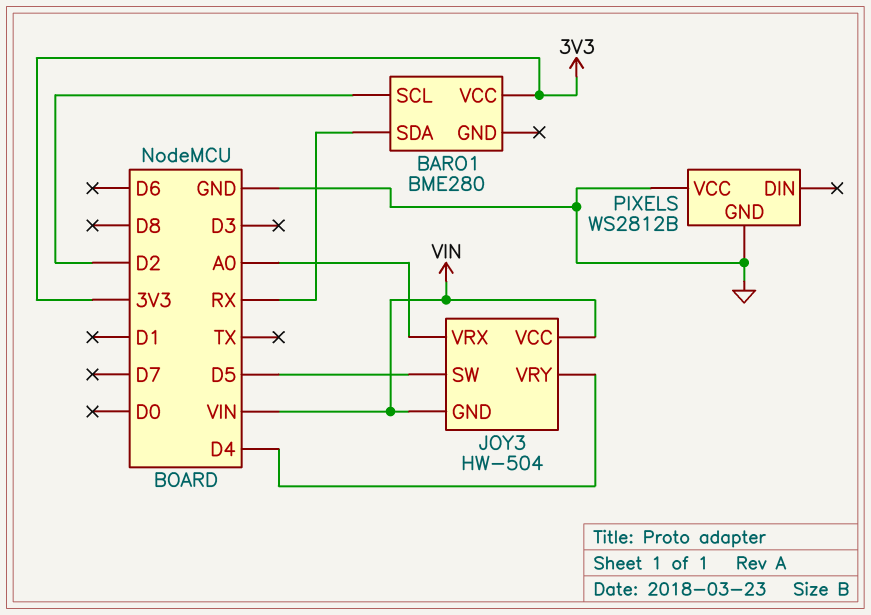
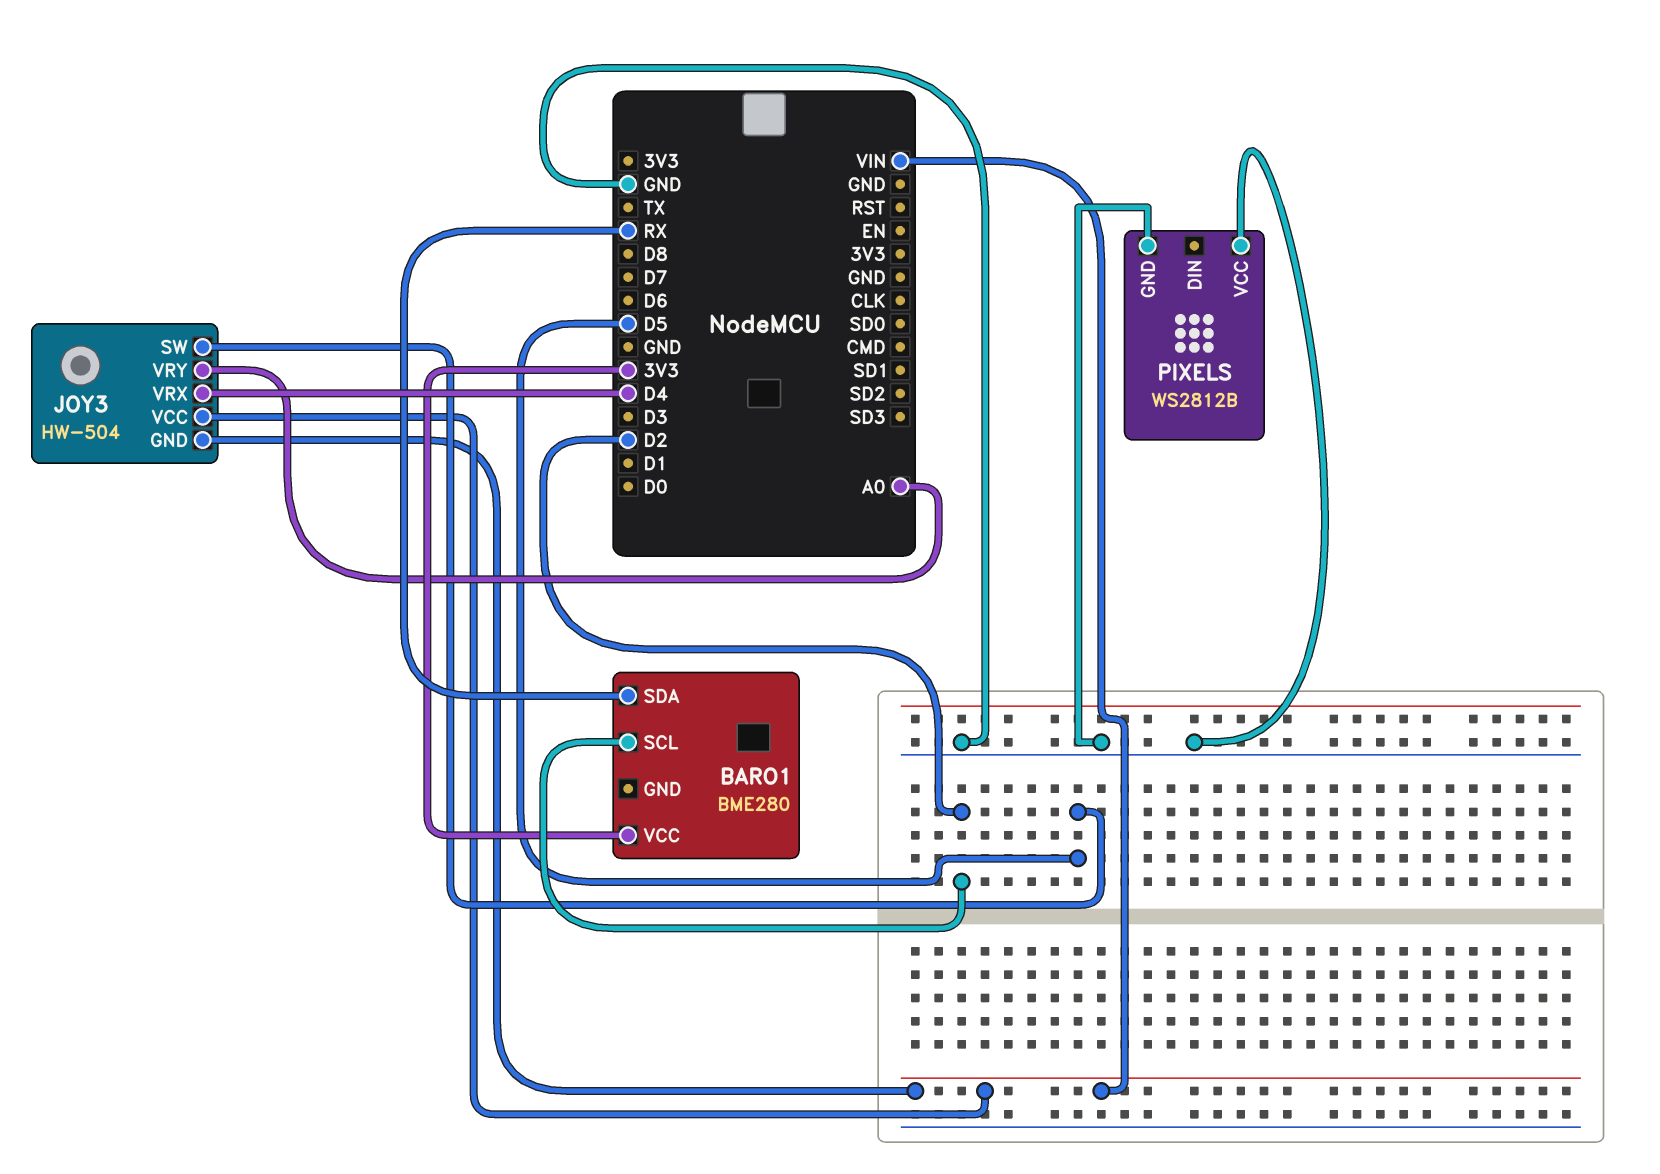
JOY3 pin VRX: A0 -> D4
JOY3 pin VRY: D4 -> A0

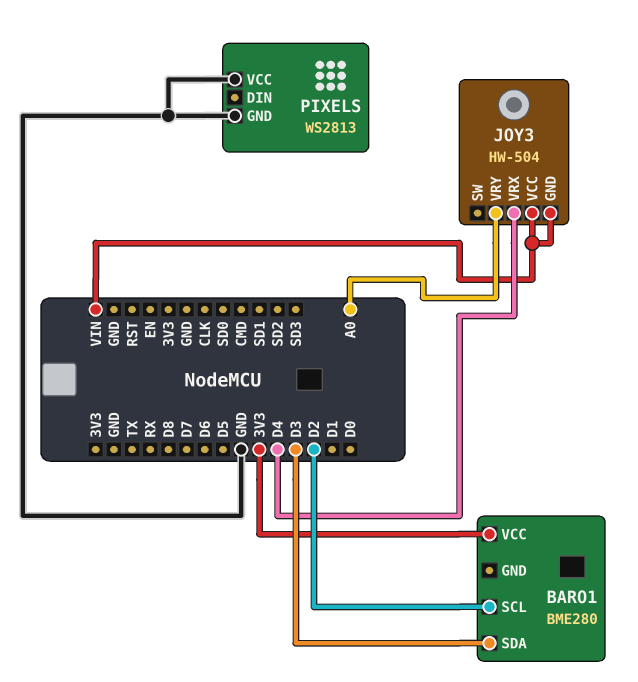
BARO1 pin SDA: RX -> D3
JOY3 pin SW: D5 -> none
PIXELS: WS2812B -> WS2813

